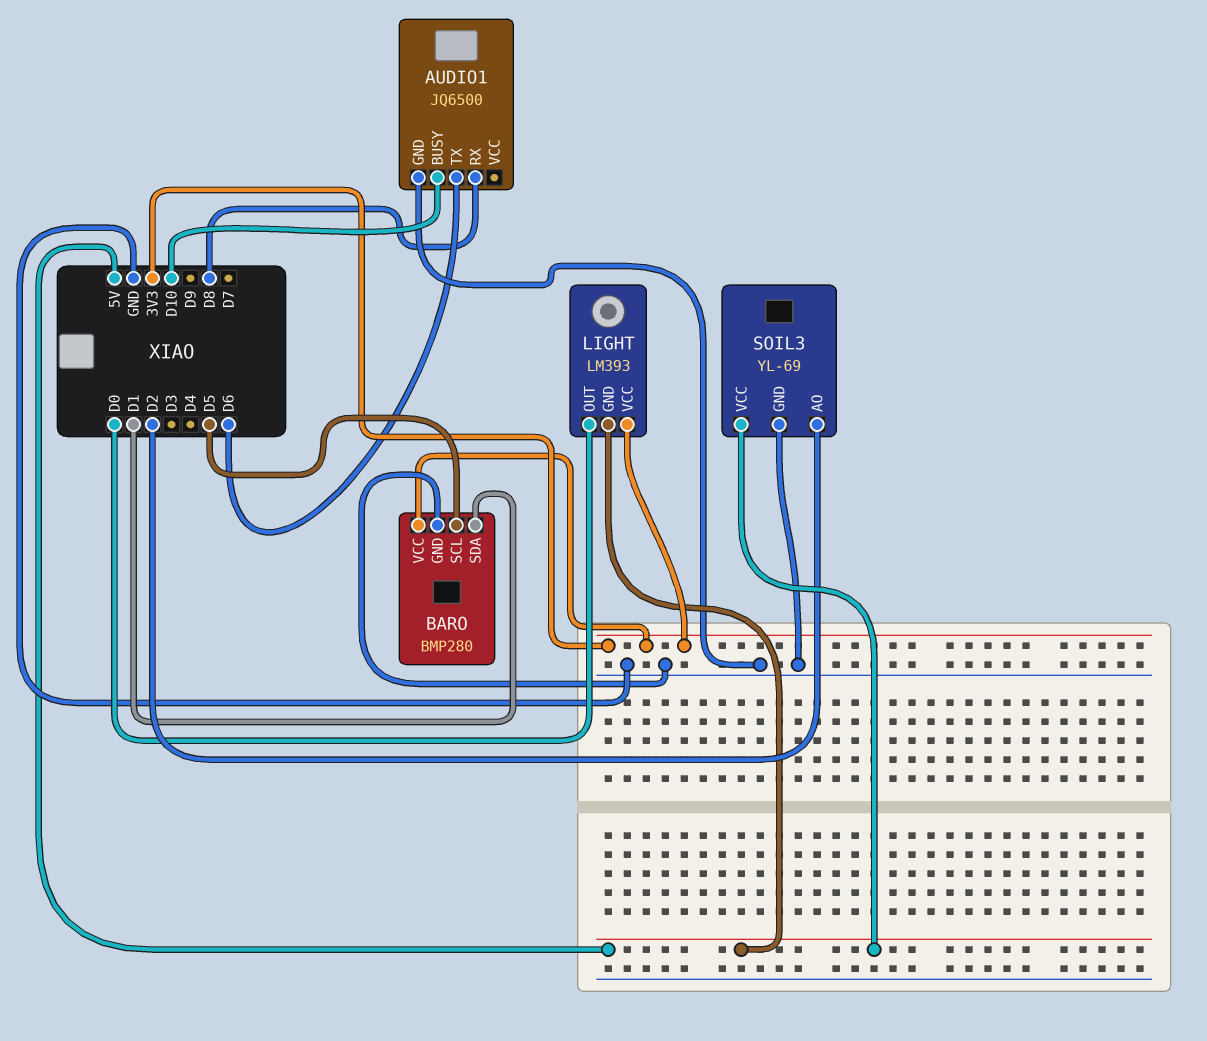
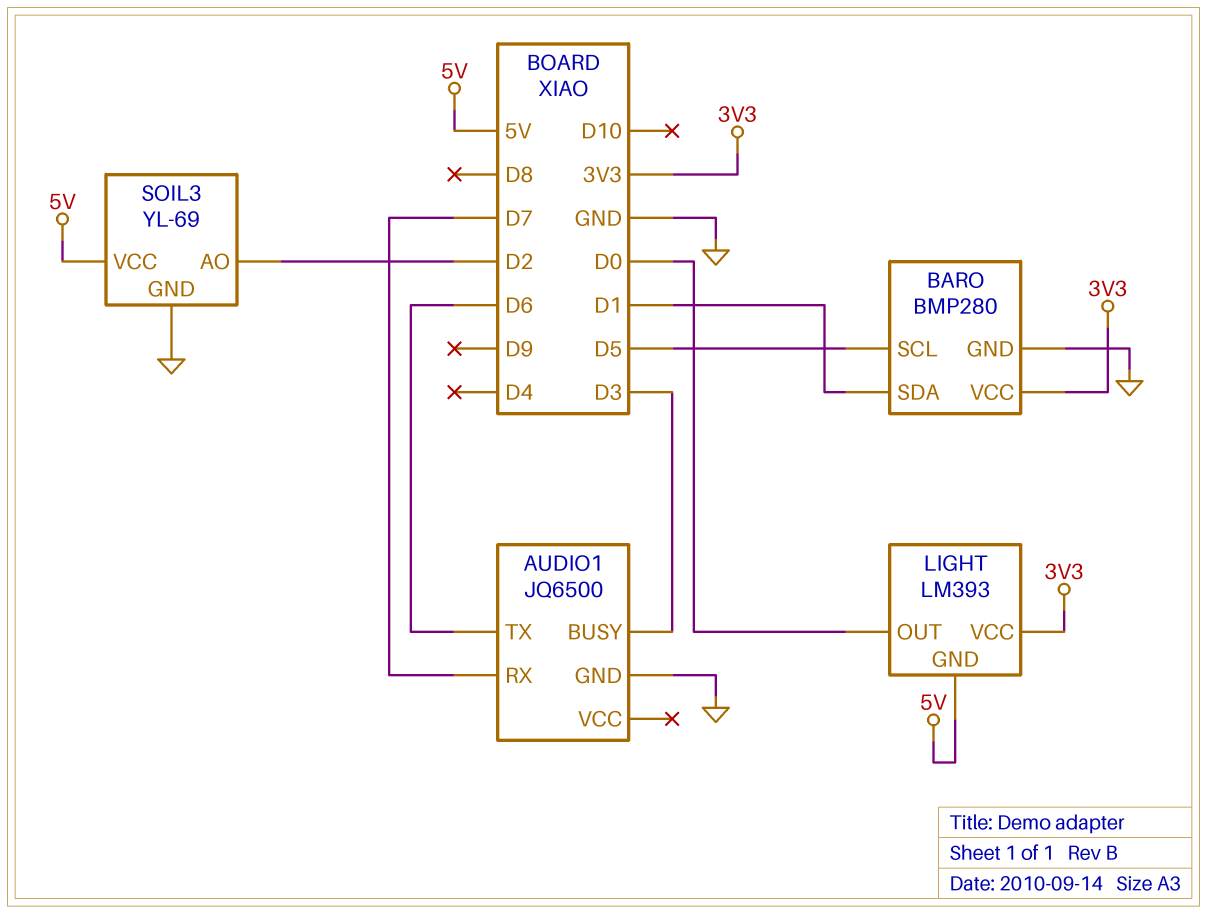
AUDIO1 pin BUSY: D10 -> D3
AUDIO1 pin RX: D8 -> D7

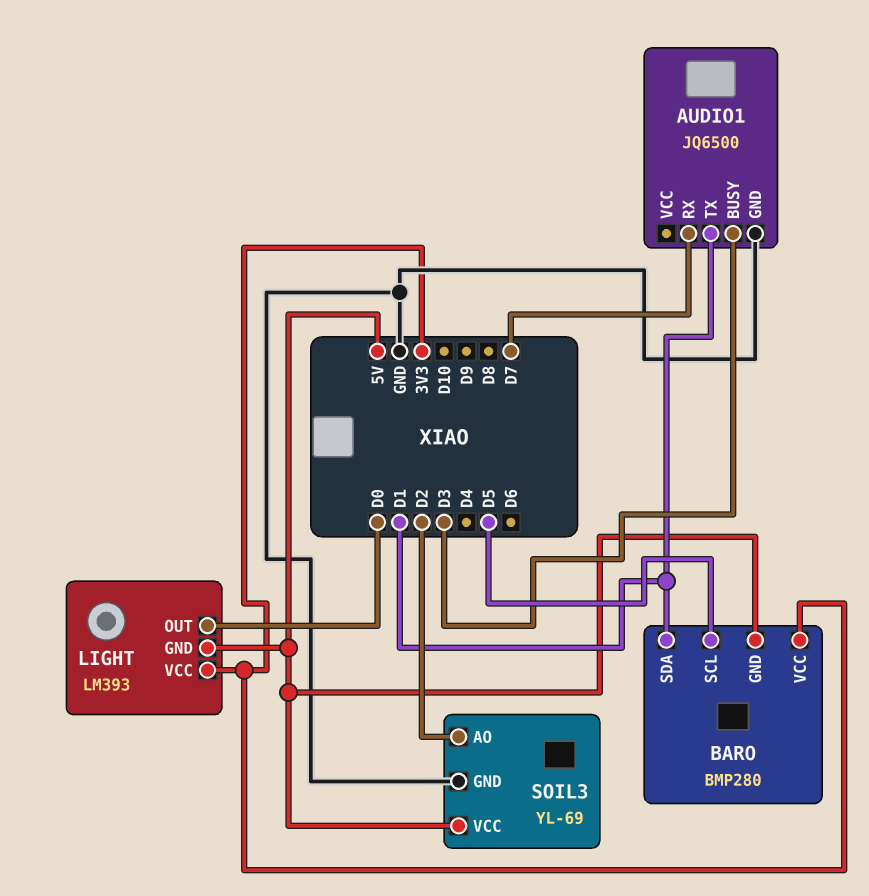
AUDIO1 pin TX: D6 -> D1
BARO pin GND: GND -> 5V

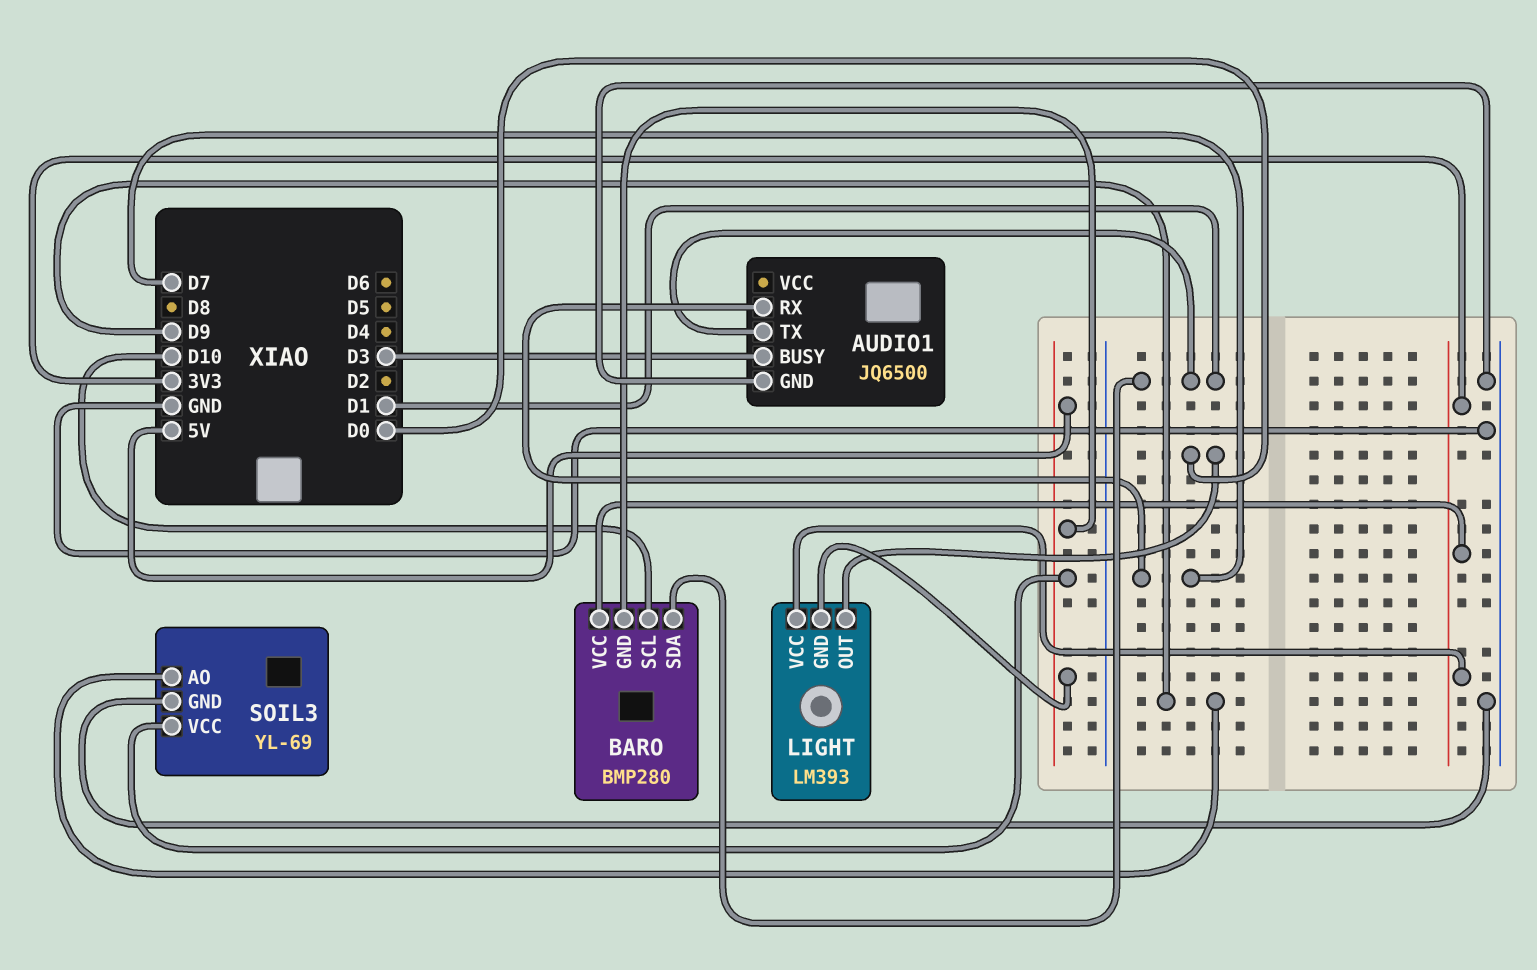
BARO pin SCL: D5 -> D10
SOIL3 pin AO: D2 -> D9

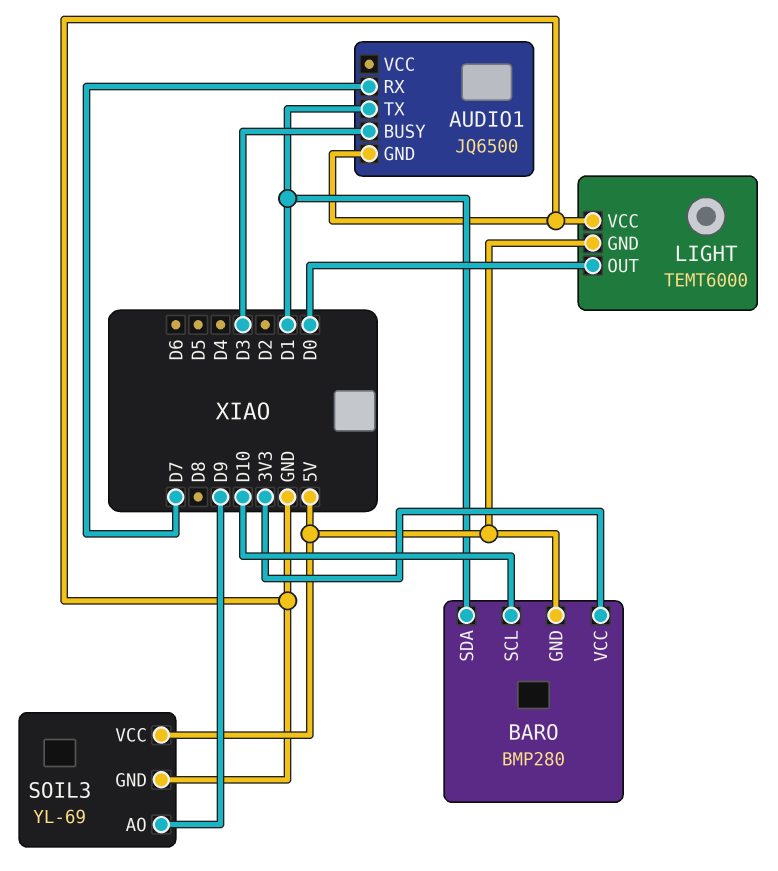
LIGHT: LM393 -> TEMT6000
LIGHT pin VCC: 3V3 -> GND

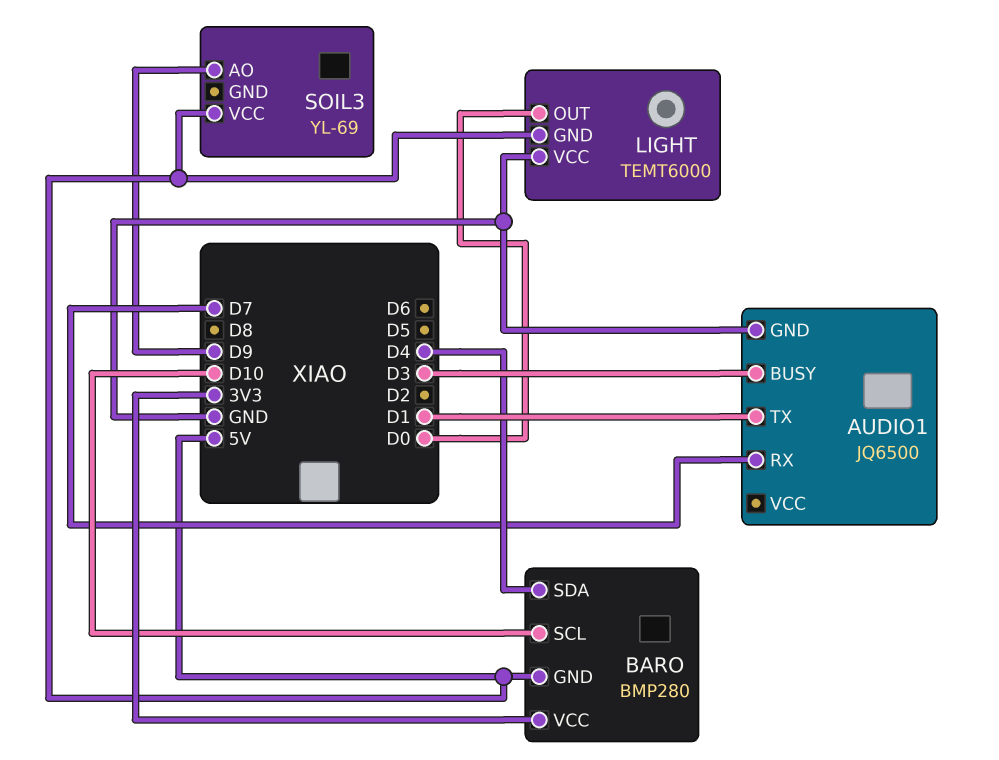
BARO pin SDA: D1 -> D4
SOIL3 pin GND: GND -> none

